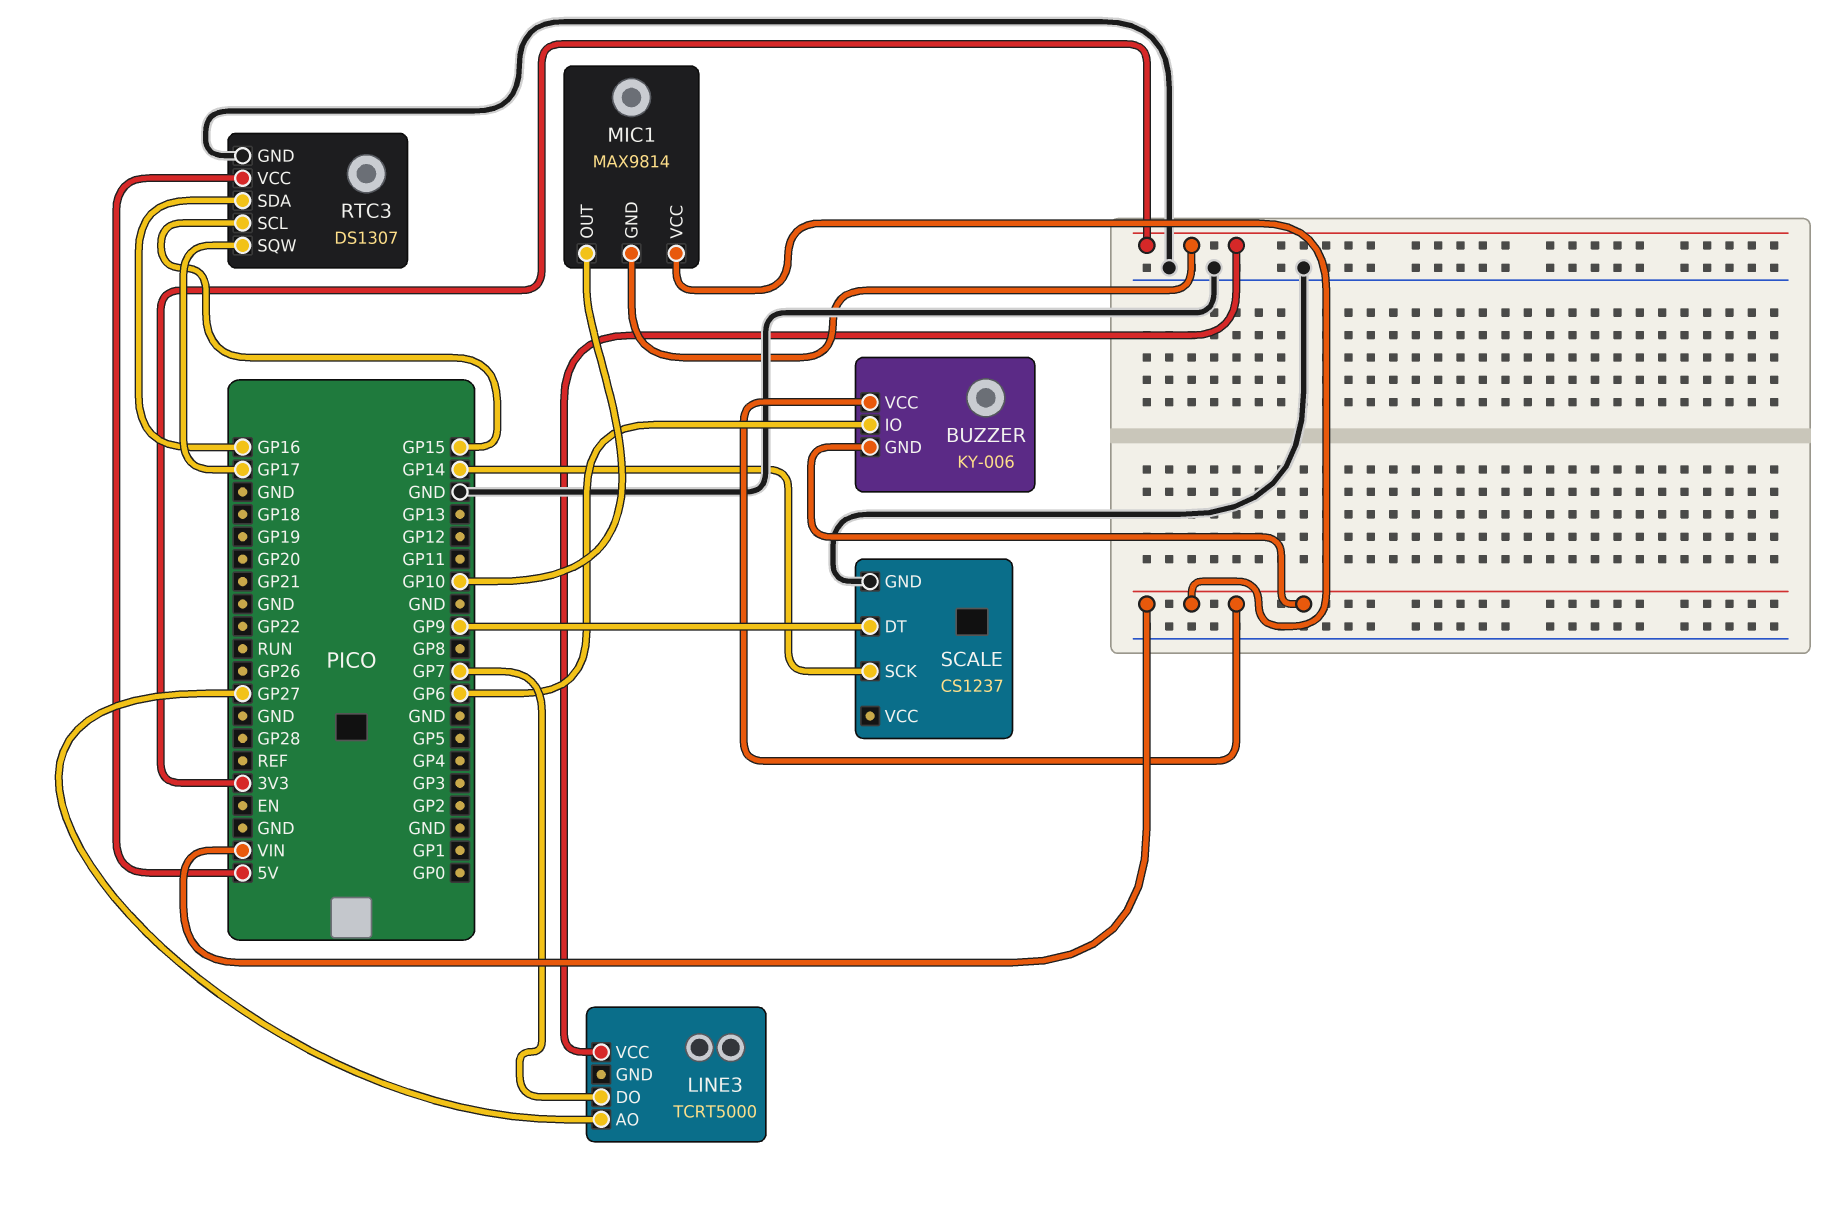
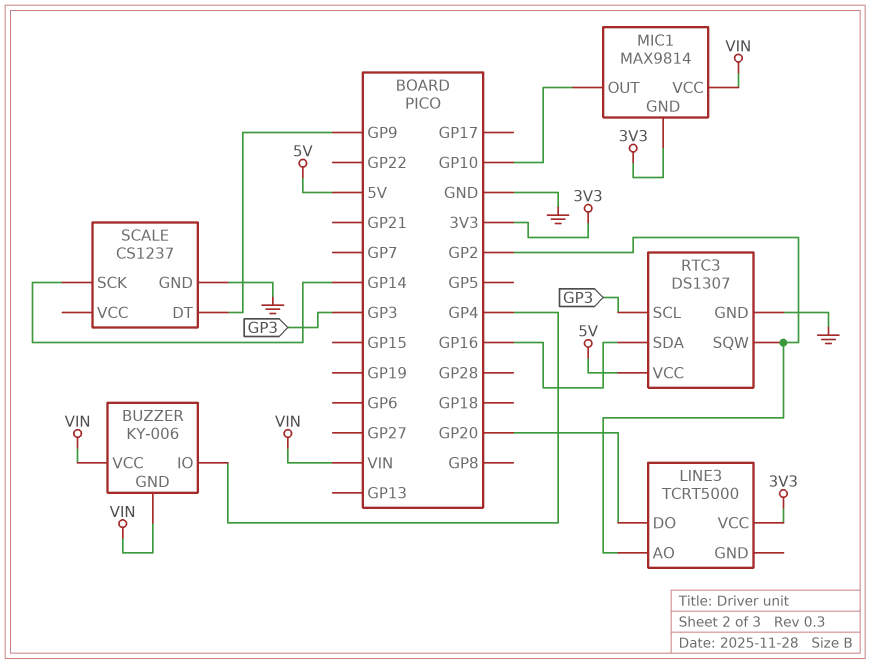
BUZZER pin IO: GP6 -> GP4
LINE3 pin AO: GP27 -> GP2
LINE3 pin DO: GP7 -> GP20
RTC3 pin SCL: GP15 -> GP3
RTC3 pin SQW: GP17 -> GP2

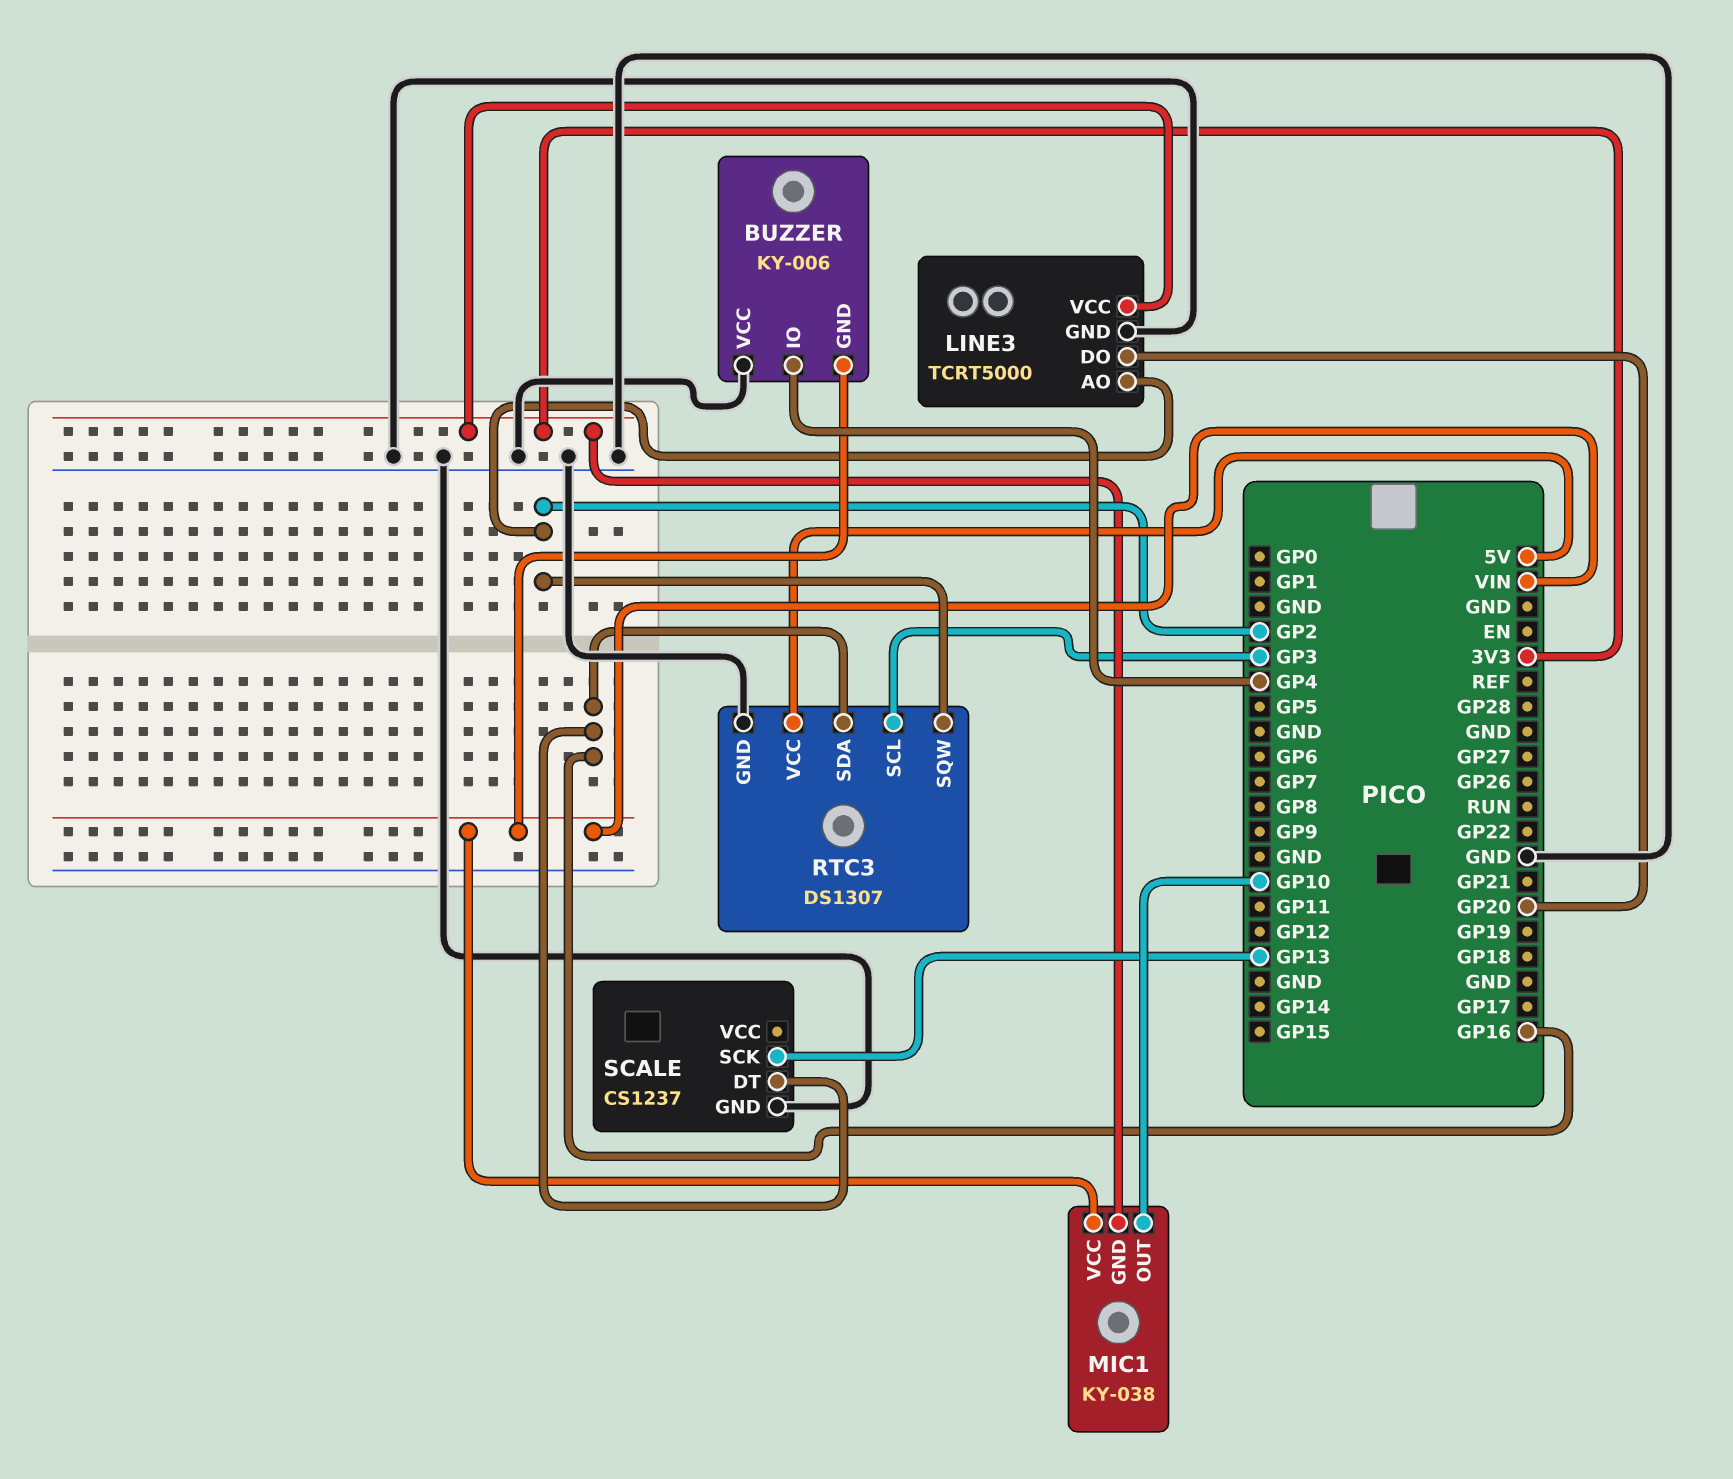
BUZZER pin VCC: VIN -> GND
LINE3 pin GND: none -> GND
MIC1: MAX9814 -> KY-038
SCALE pin DT: GP9 -> GP16
SCALE pin SCK: GP14 -> GP13

